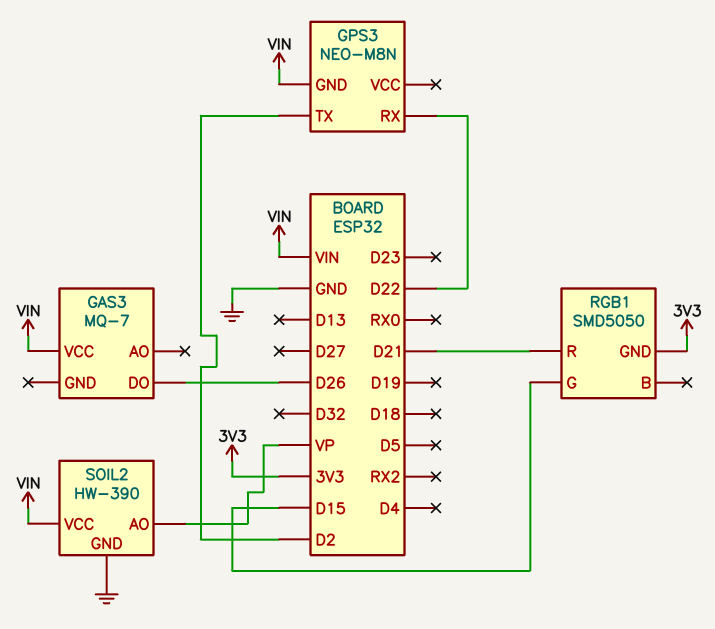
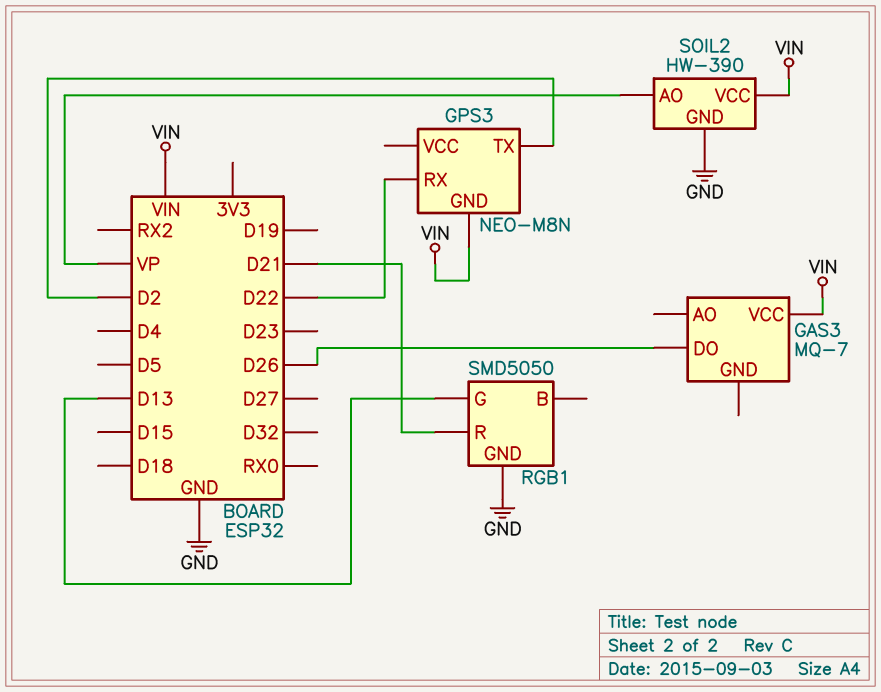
RGB1 pin G: D15 -> D13
RGB1 pin GND: 3V3 -> GND

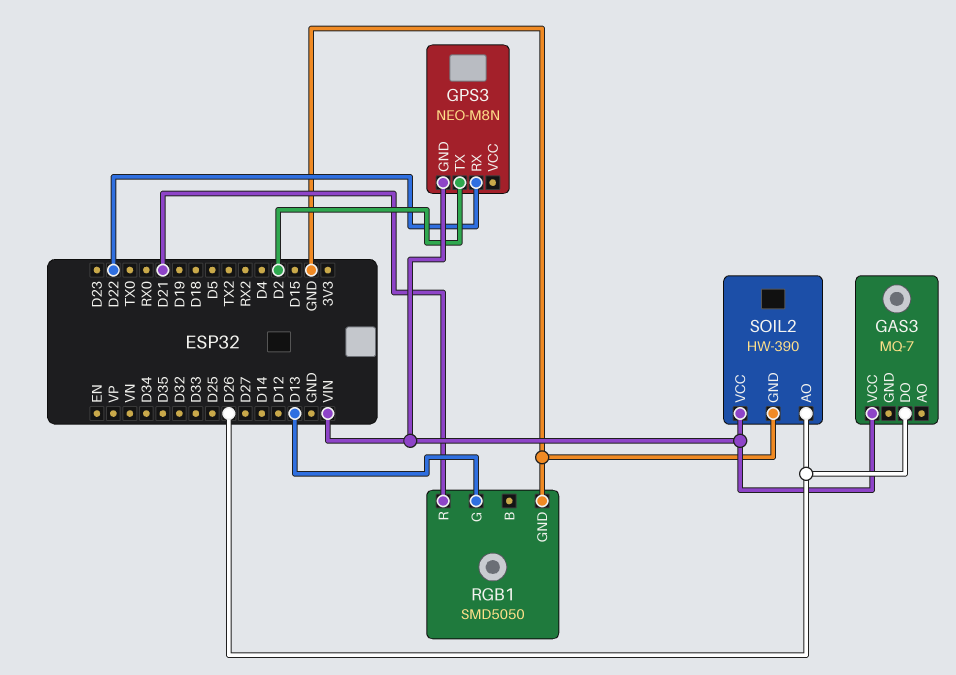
SOIL2 pin AO: VP -> D26

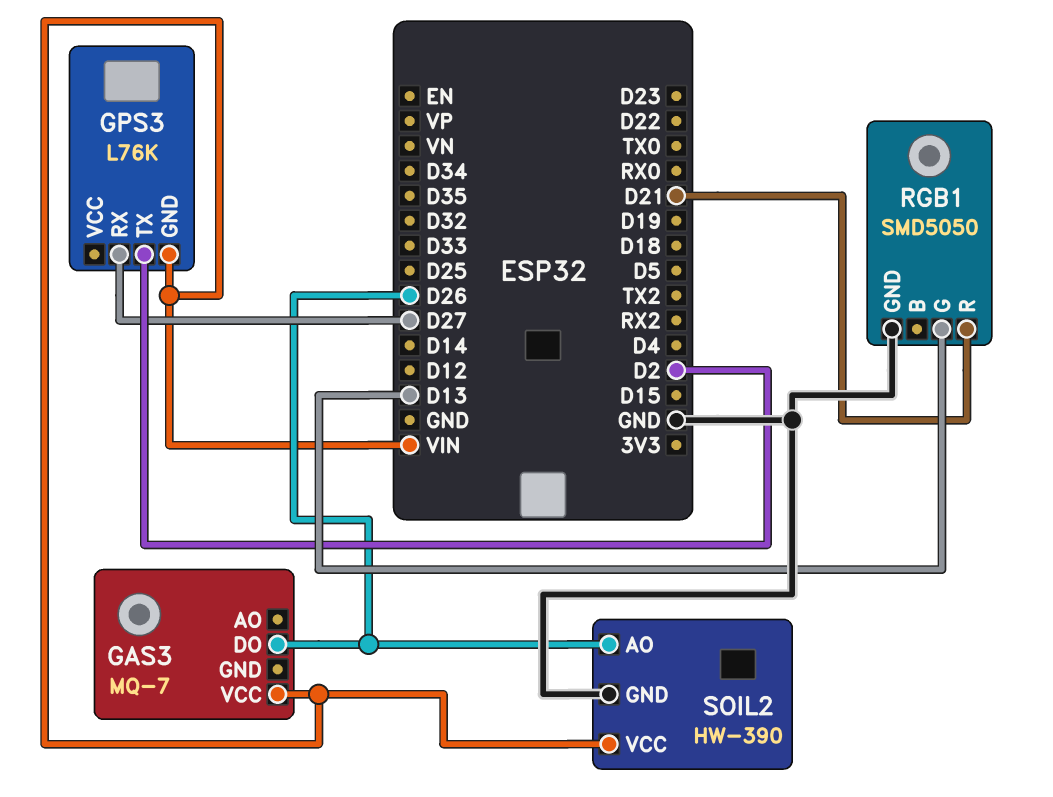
GPS3: NEO-M8N -> L76K
GPS3 pin RX: D22 -> D27

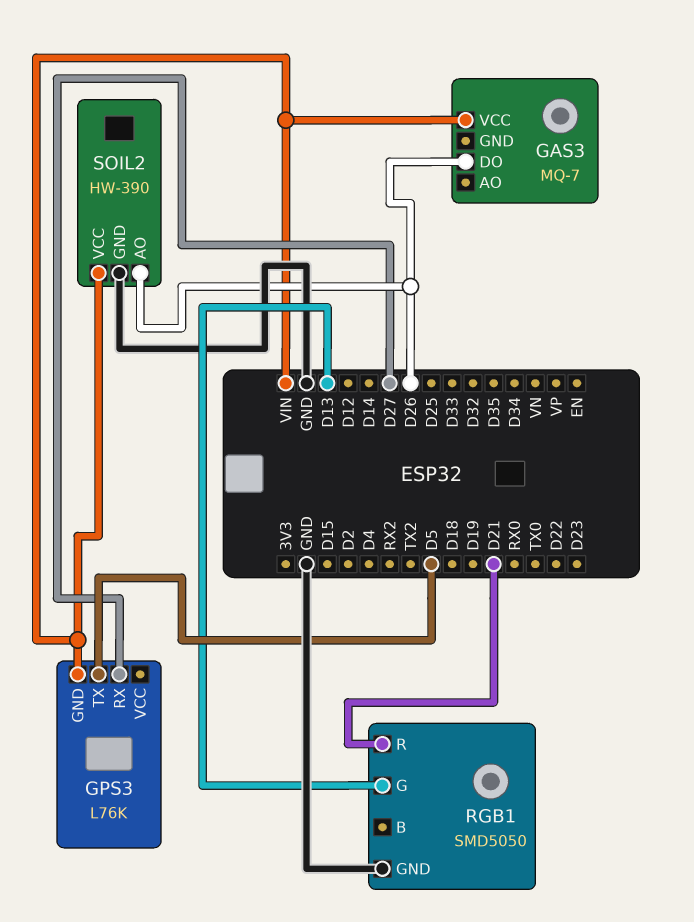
GPS3 pin TX: D2 -> D5

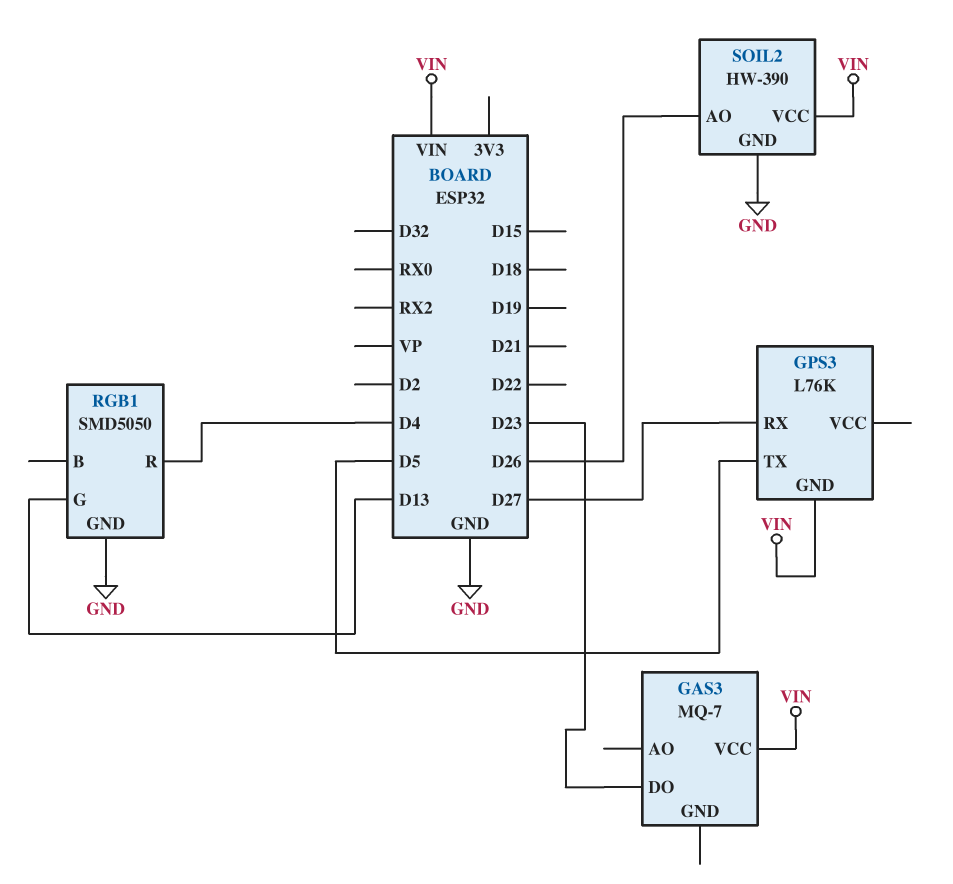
GAS3 pin DO: D26 -> D23
RGB1 pin R: D21 -> D4

